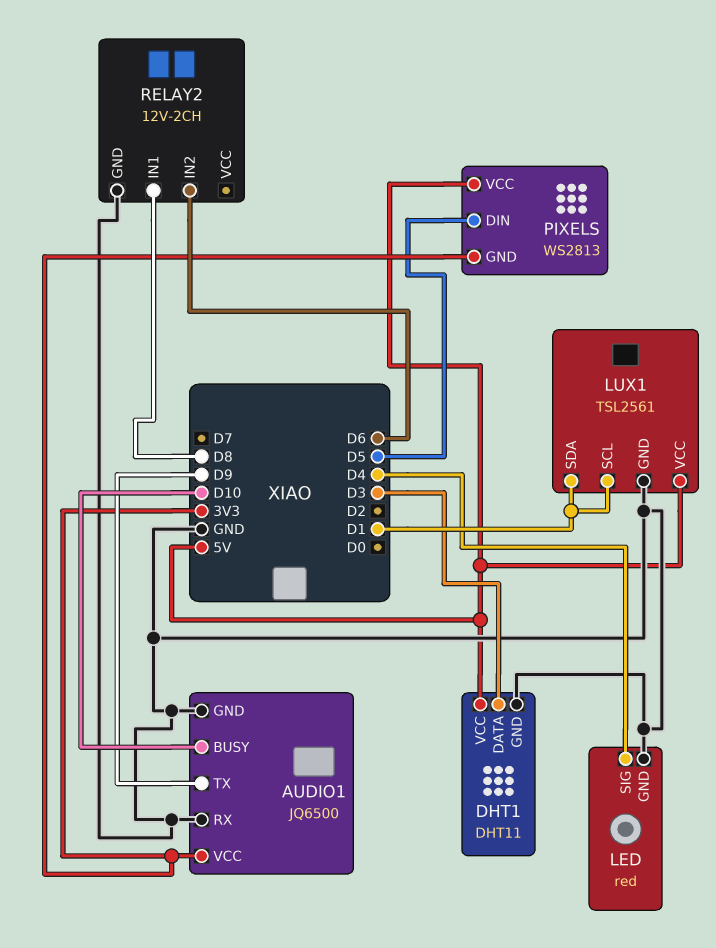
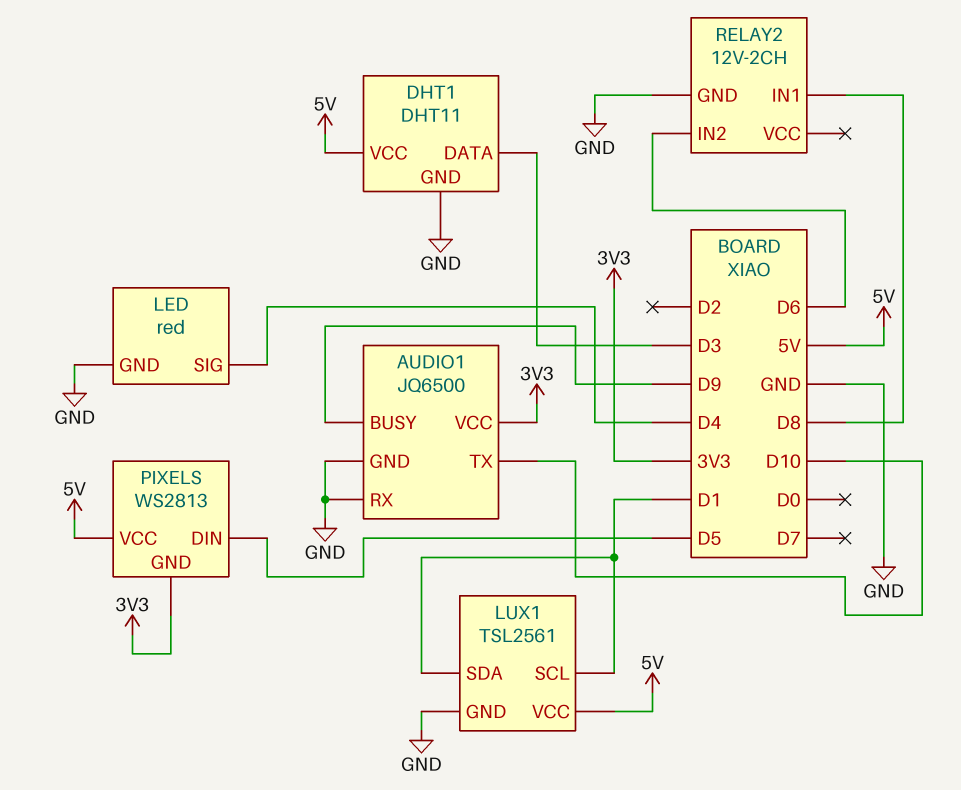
AUDIO1 pin BUSY: D10 -> D9
AUDIO1 pin TX: D9 -> D10

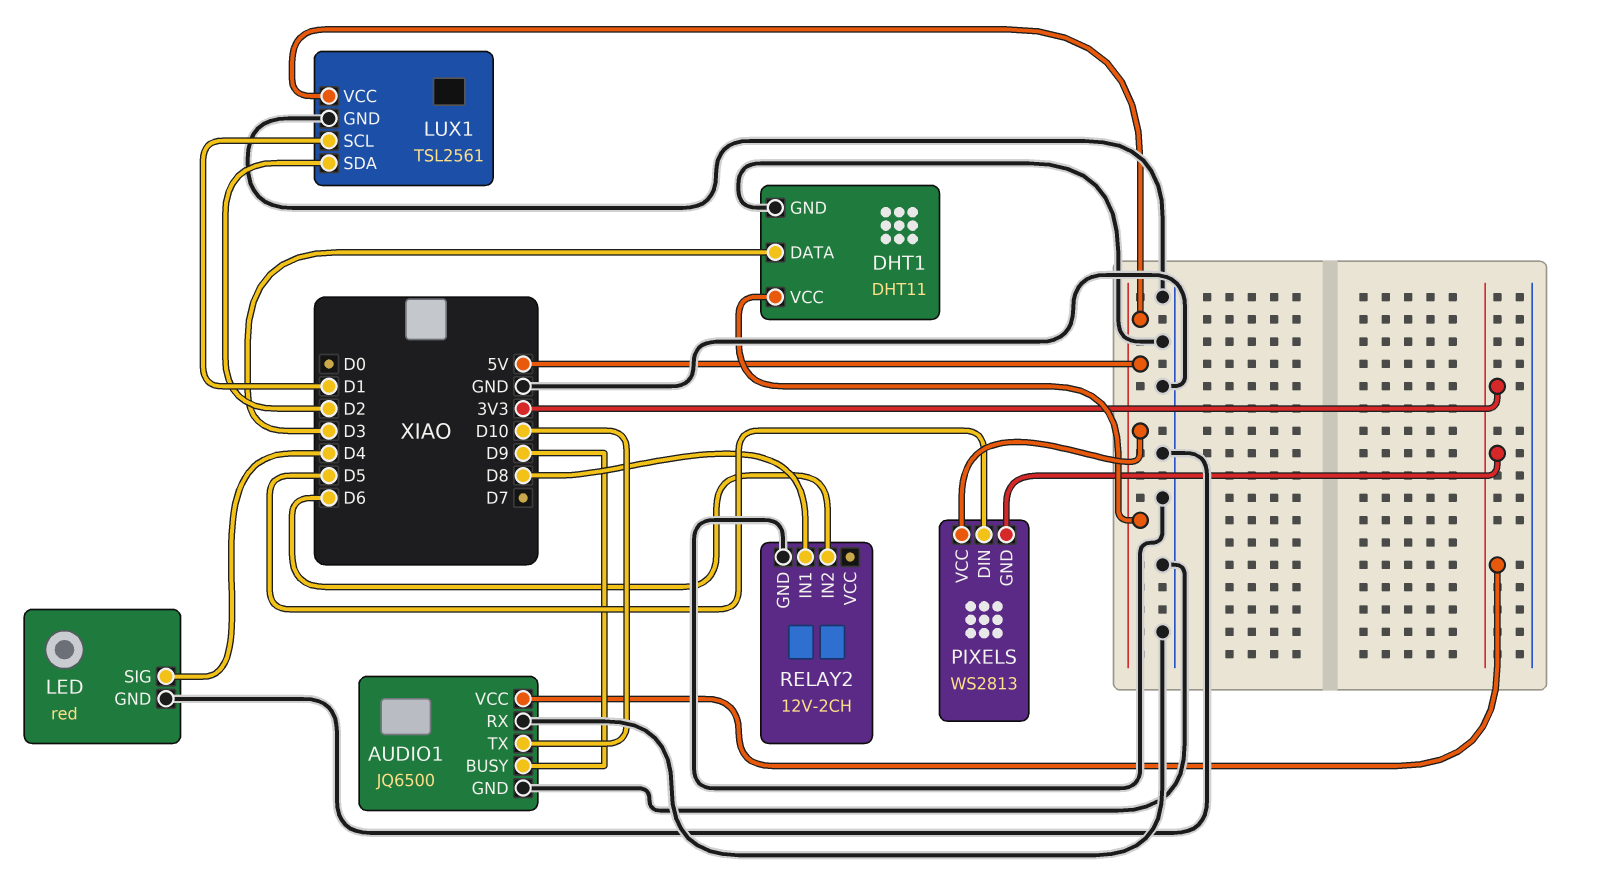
LUX1 pin SDA: D1 -> D2

